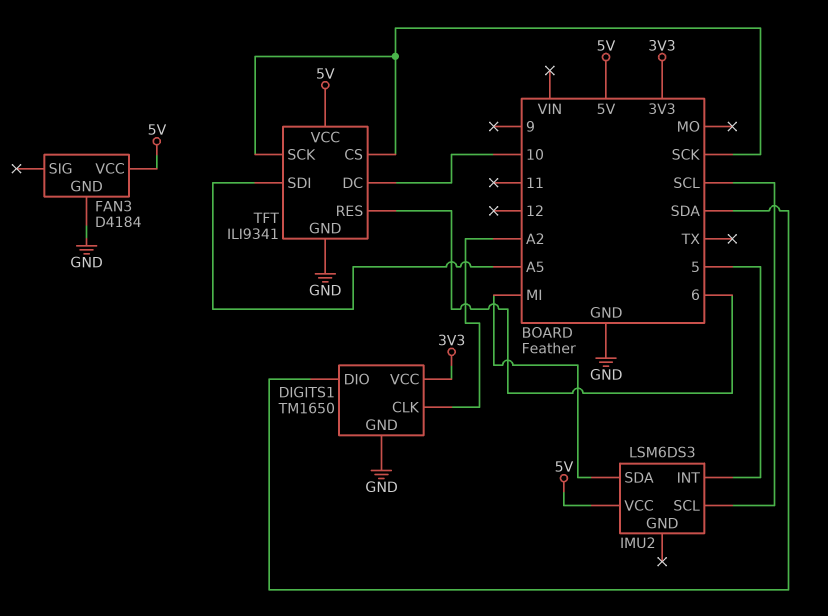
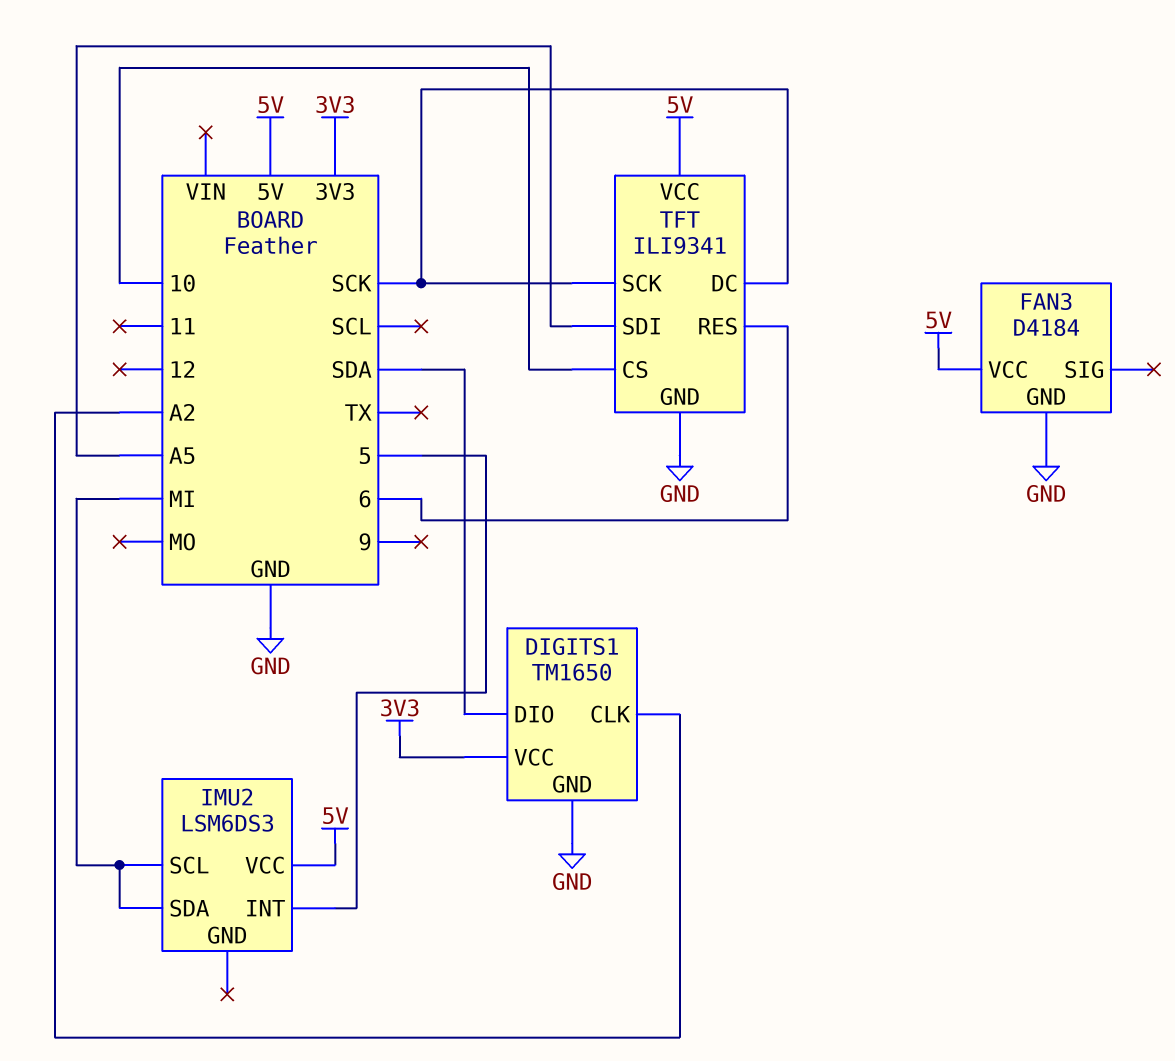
IMU2 pin SCL: SCL -> MI
TFT pin CS: SCK -> 10
TFT pin DC: 10 -> SCK

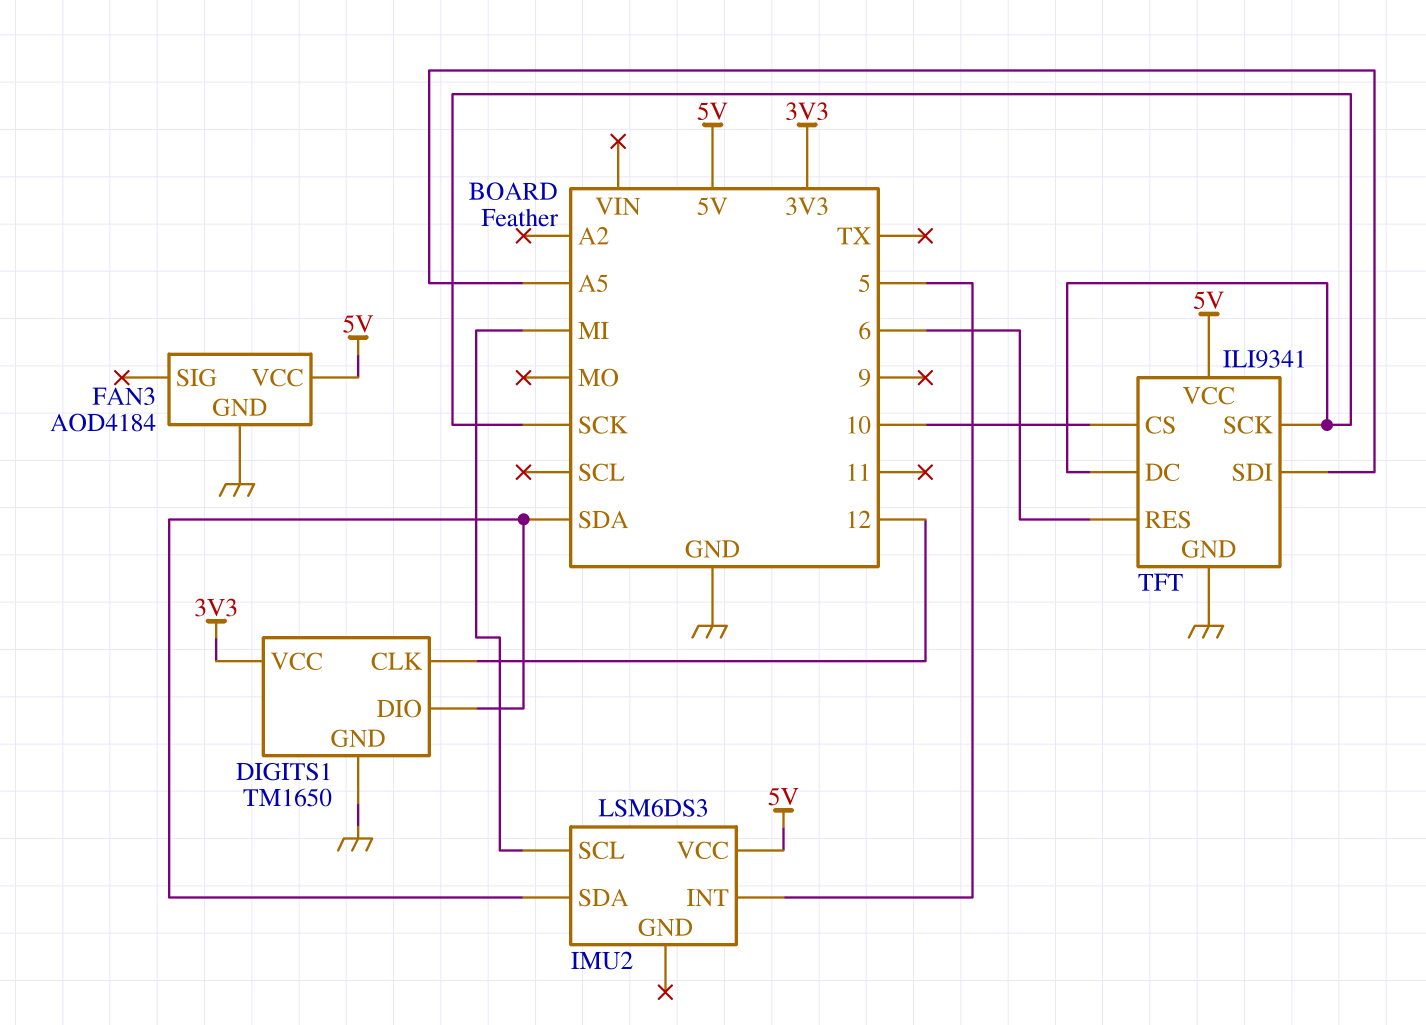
DIGITS1 pin CLK: A2 -> 12
FAN3: D4184 -> AOD4184
IMU2 pin SDA: MI -> SDA

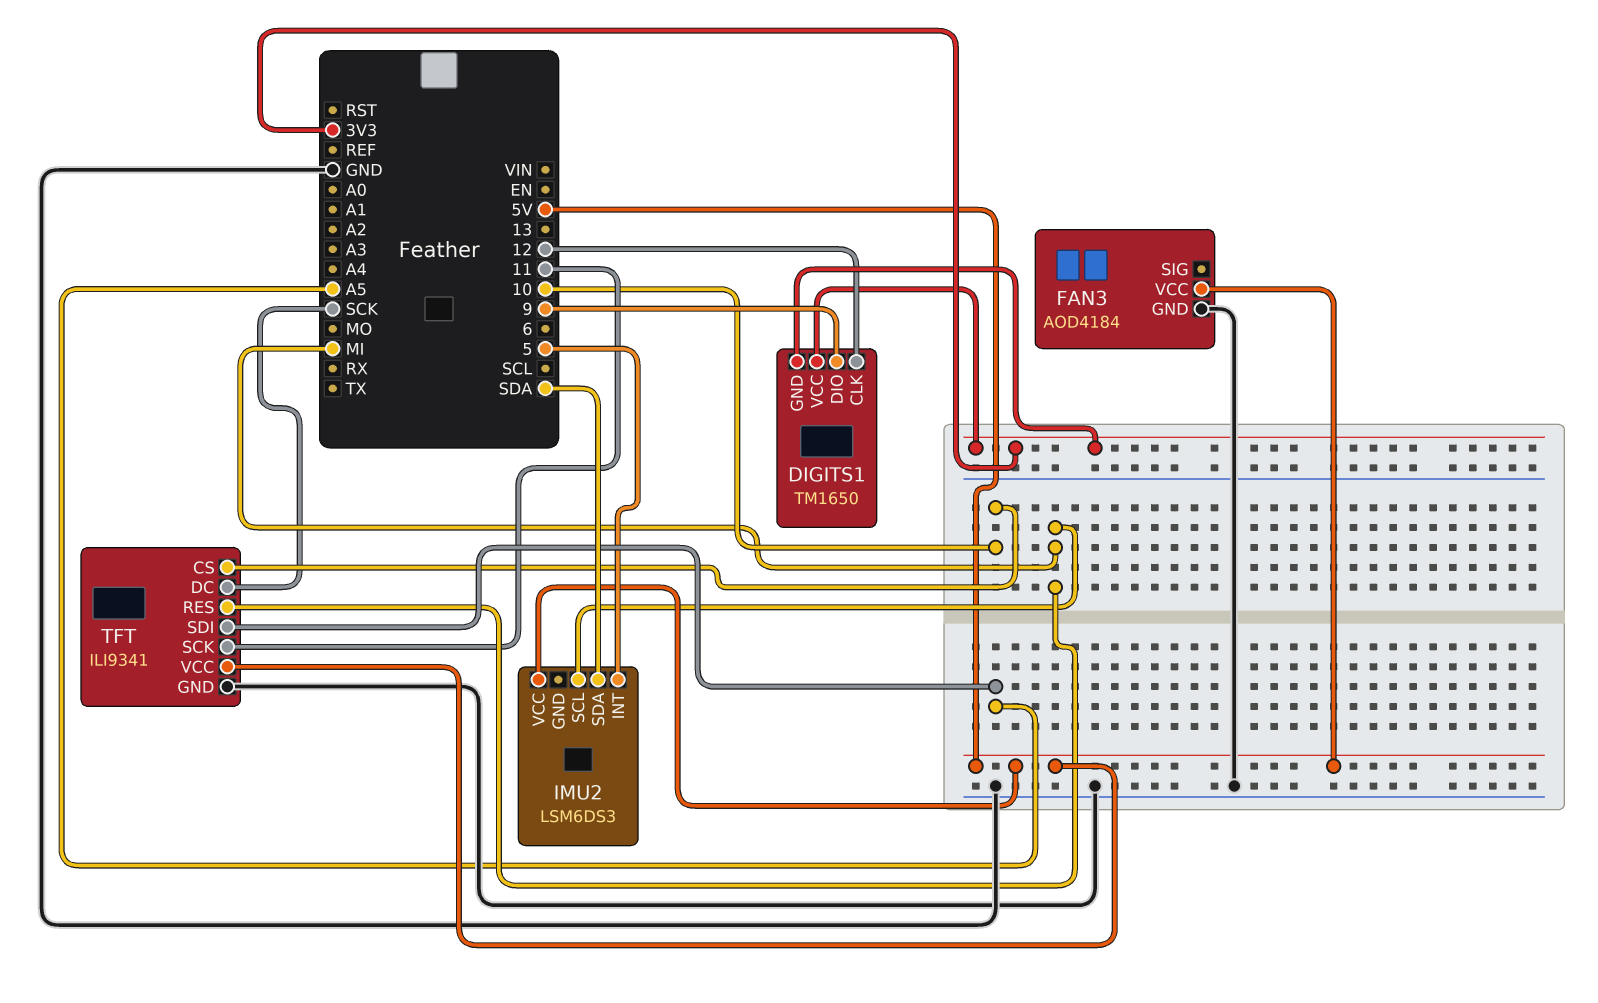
DIGITS1 pin DIO: SDA -> 9
DIGITS1 pin GND: GND -> 3V3
TFT pin RES: 6 -> MI
TFT pin SCK: SCK -> 11

